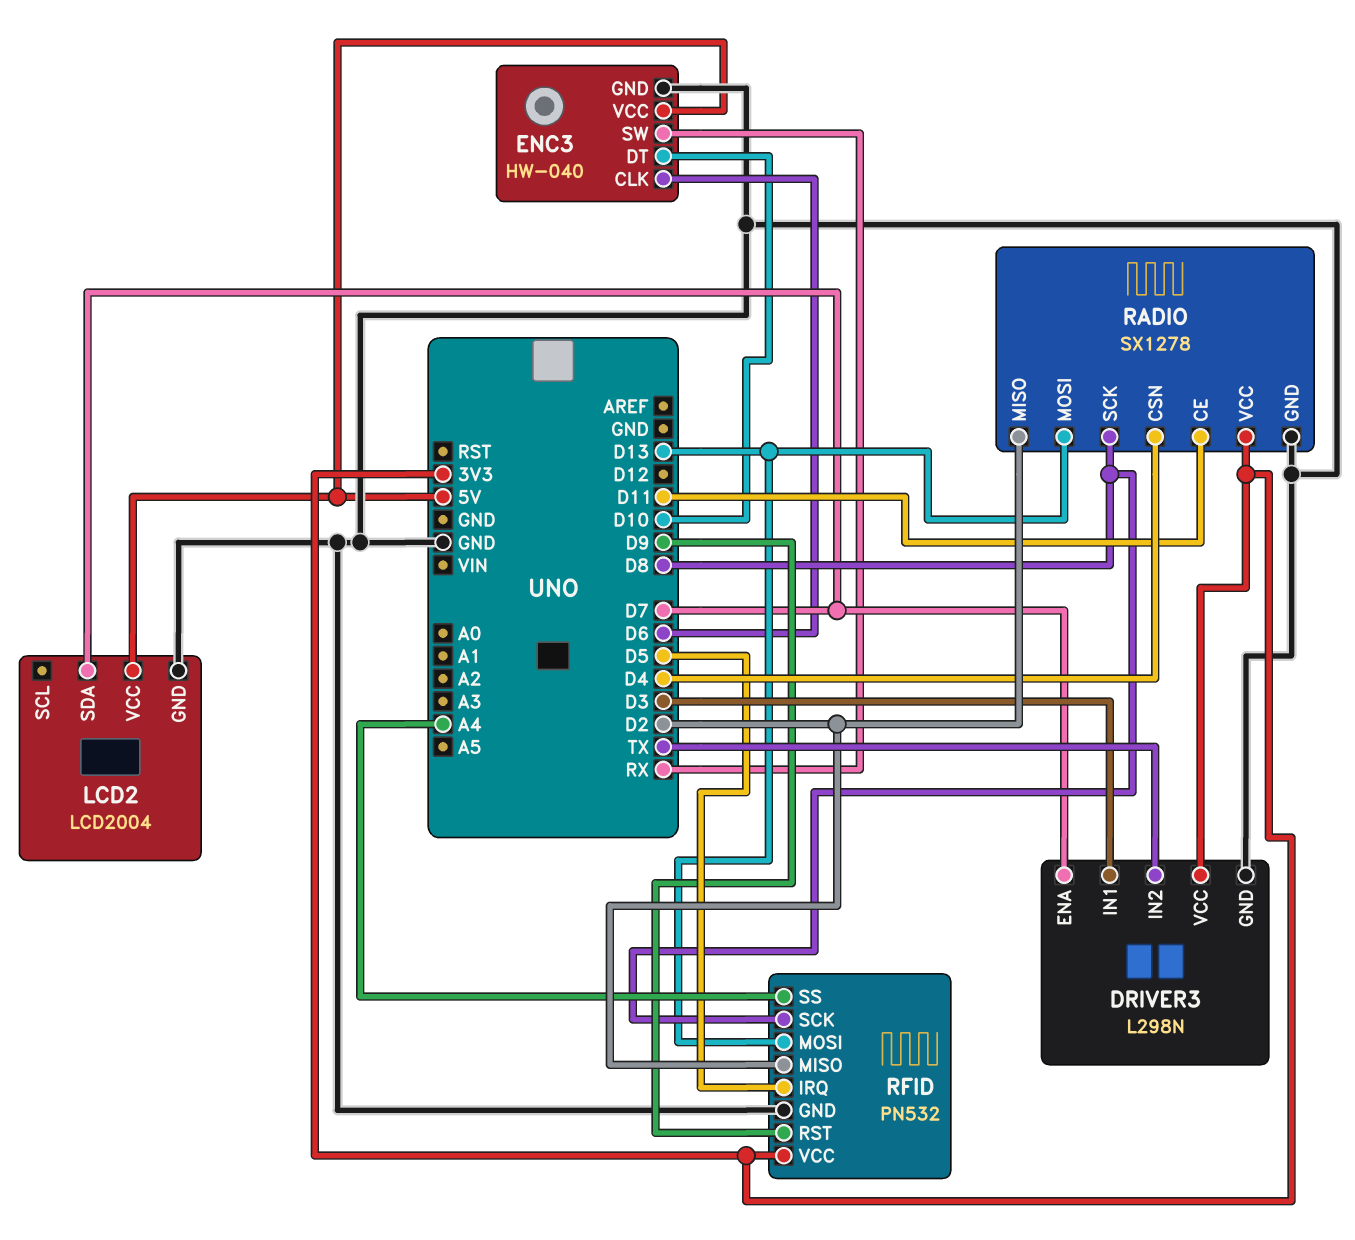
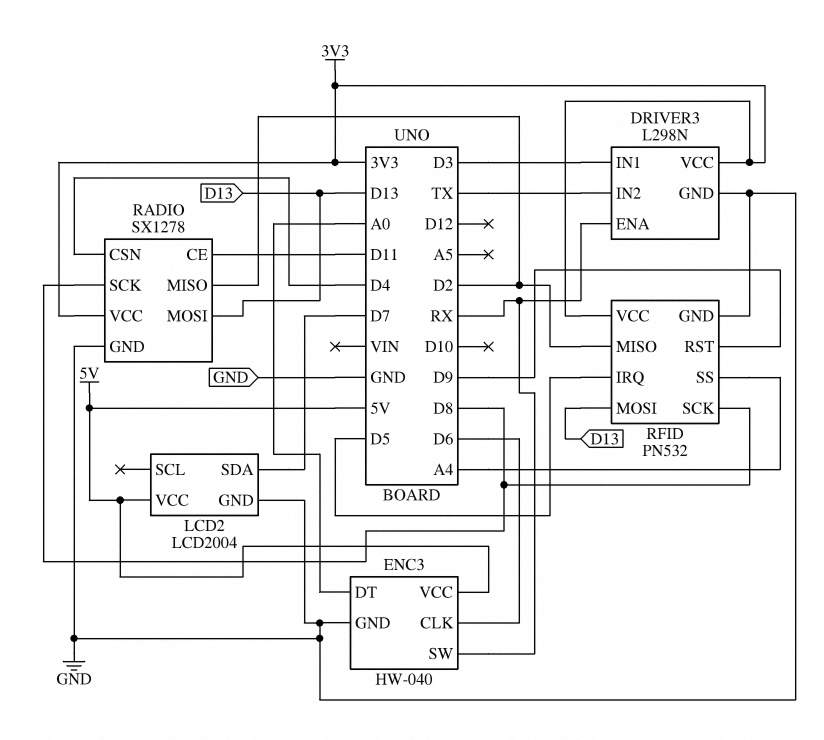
DRIVER3 pin ENA: D7 -> RX
ENC3 pin DT: D10 -> A0

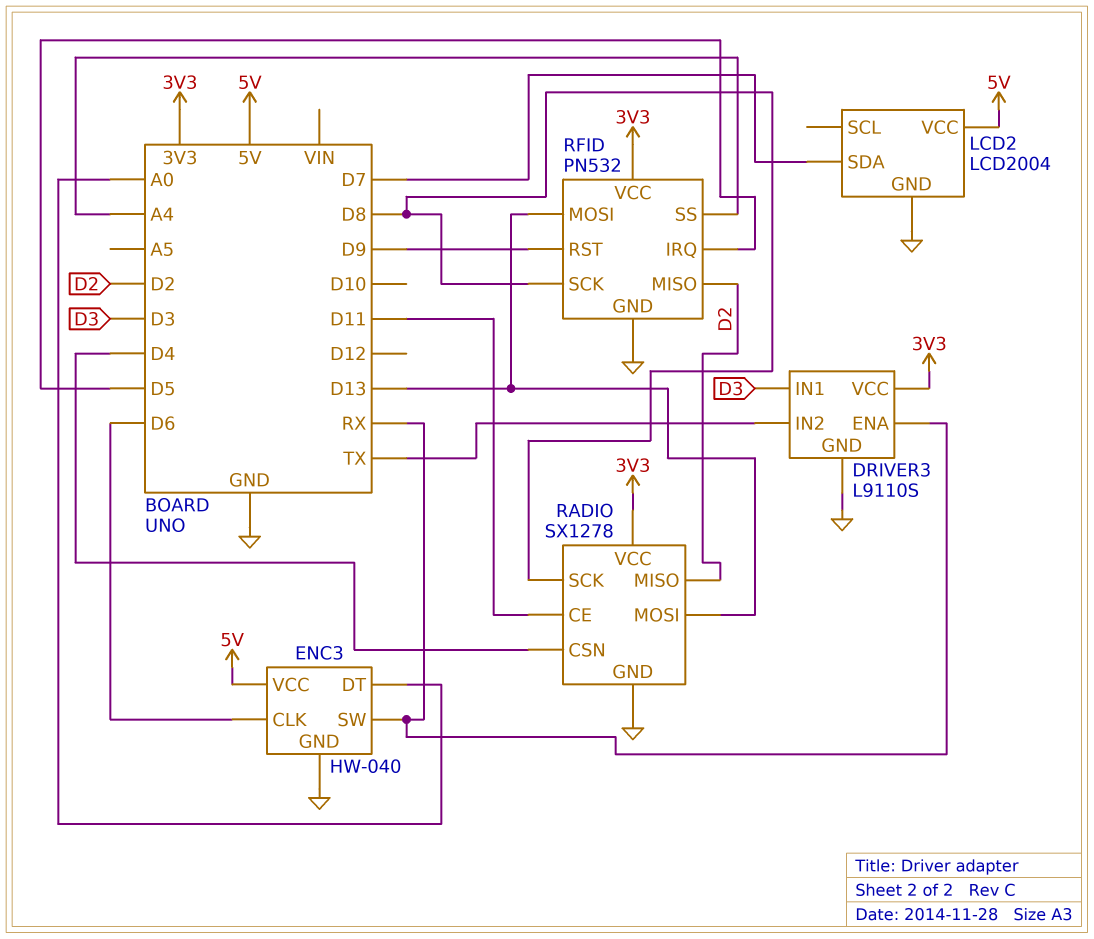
DRIVER3: L298N -> L9110S

